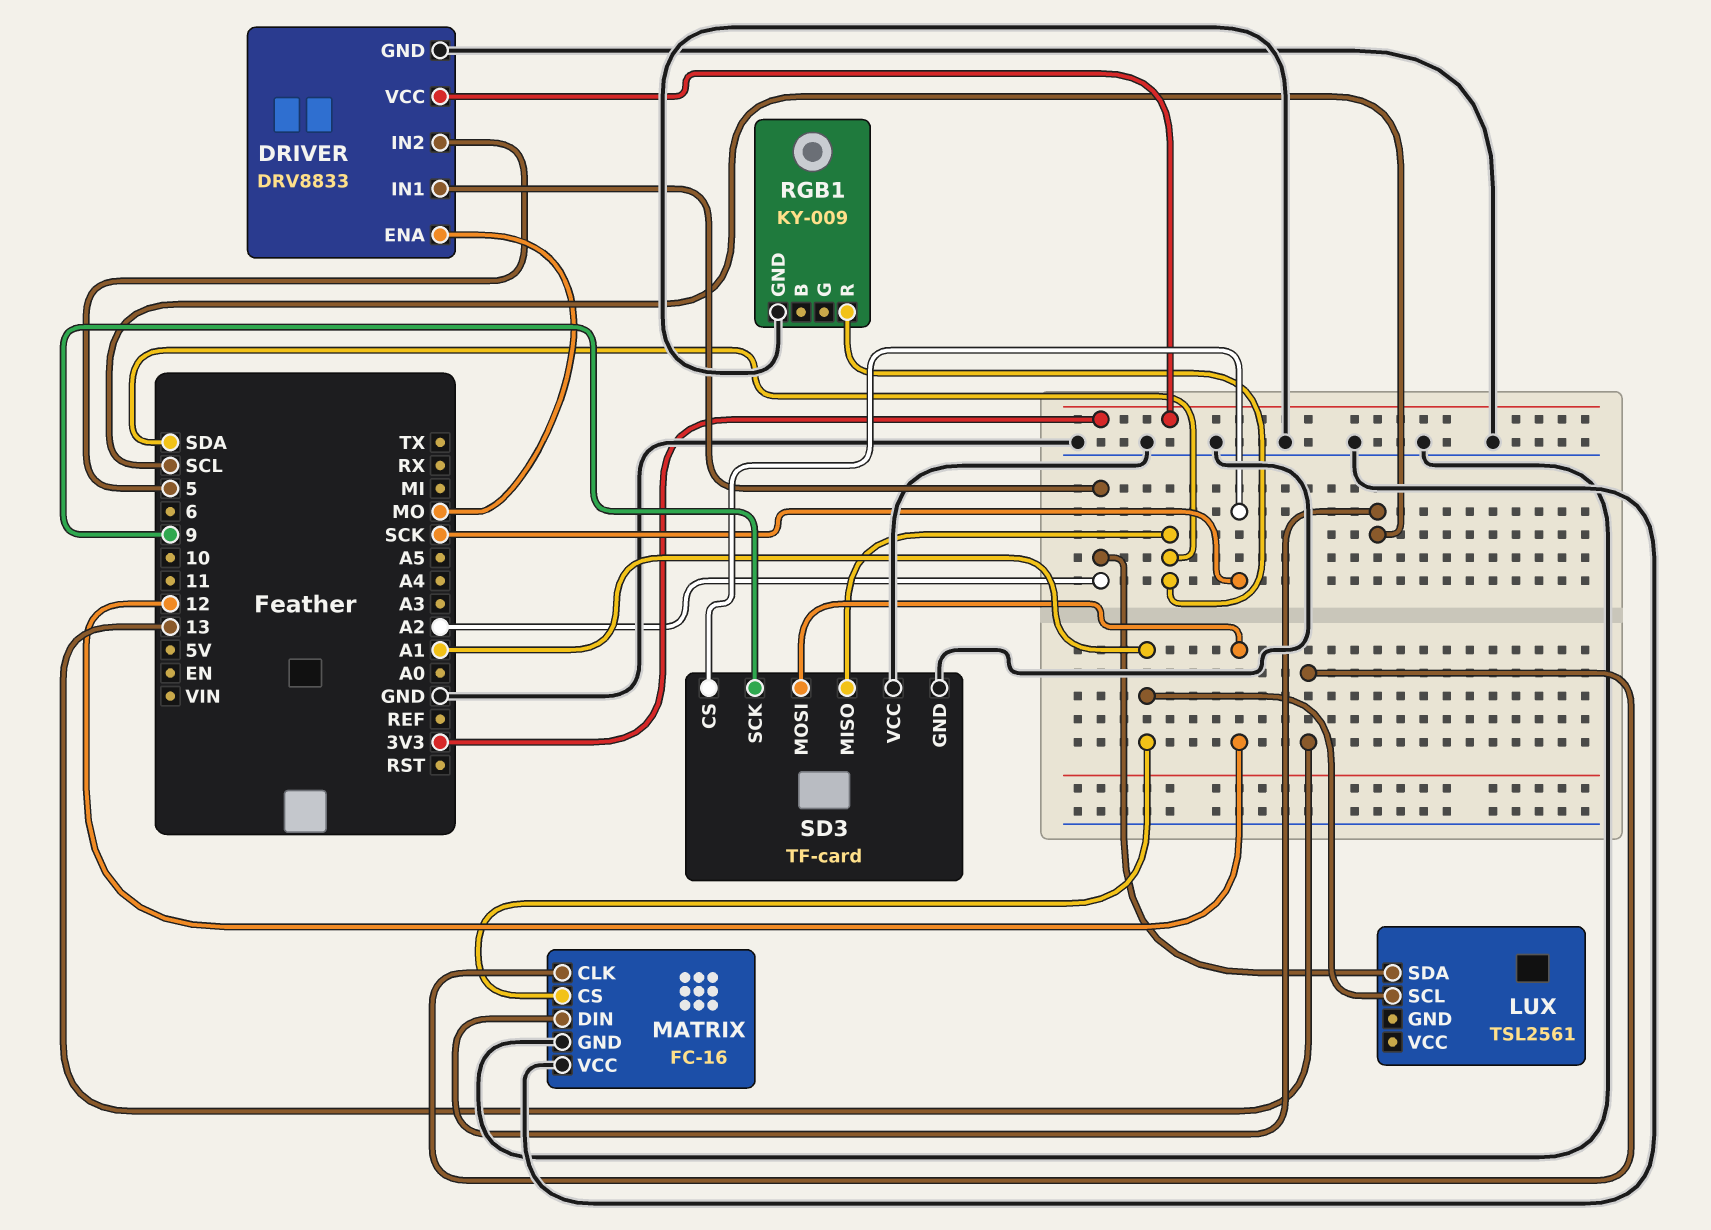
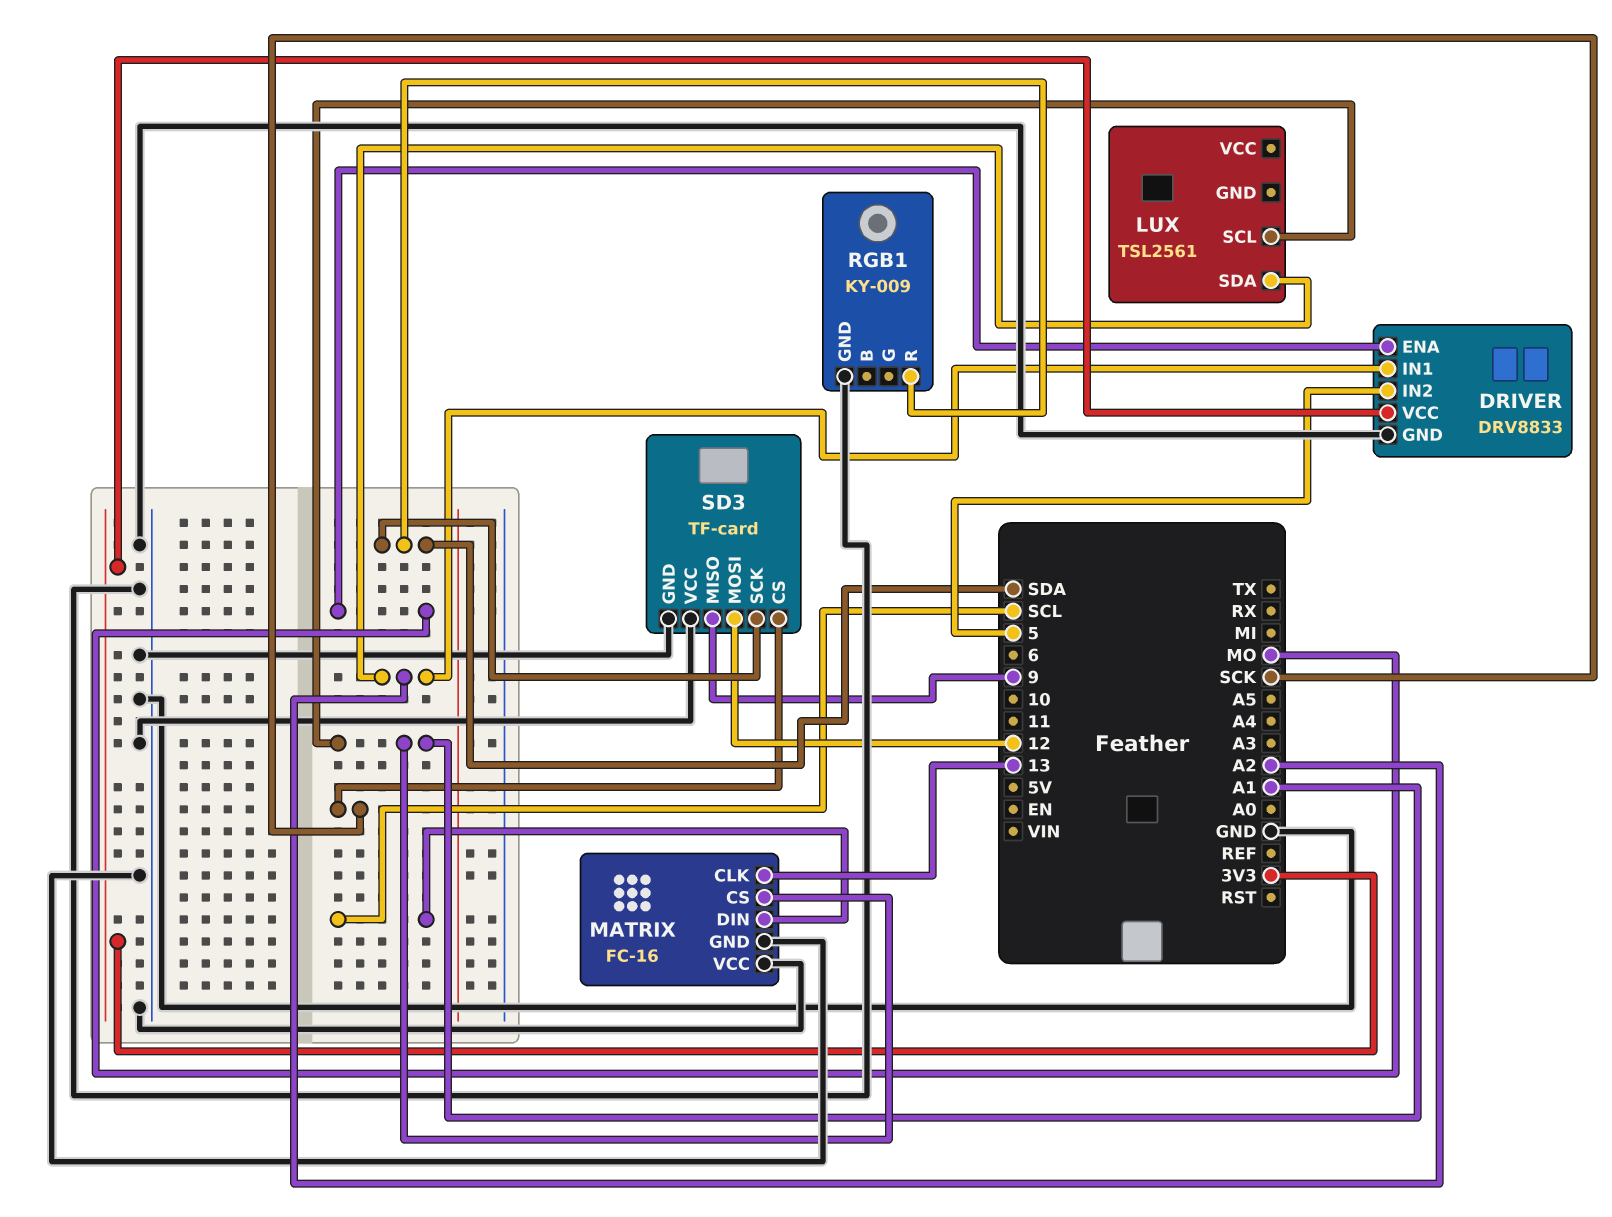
SD3 pin MISO: SDA -> 9
SD3 pin SCK: 9 -> SDA

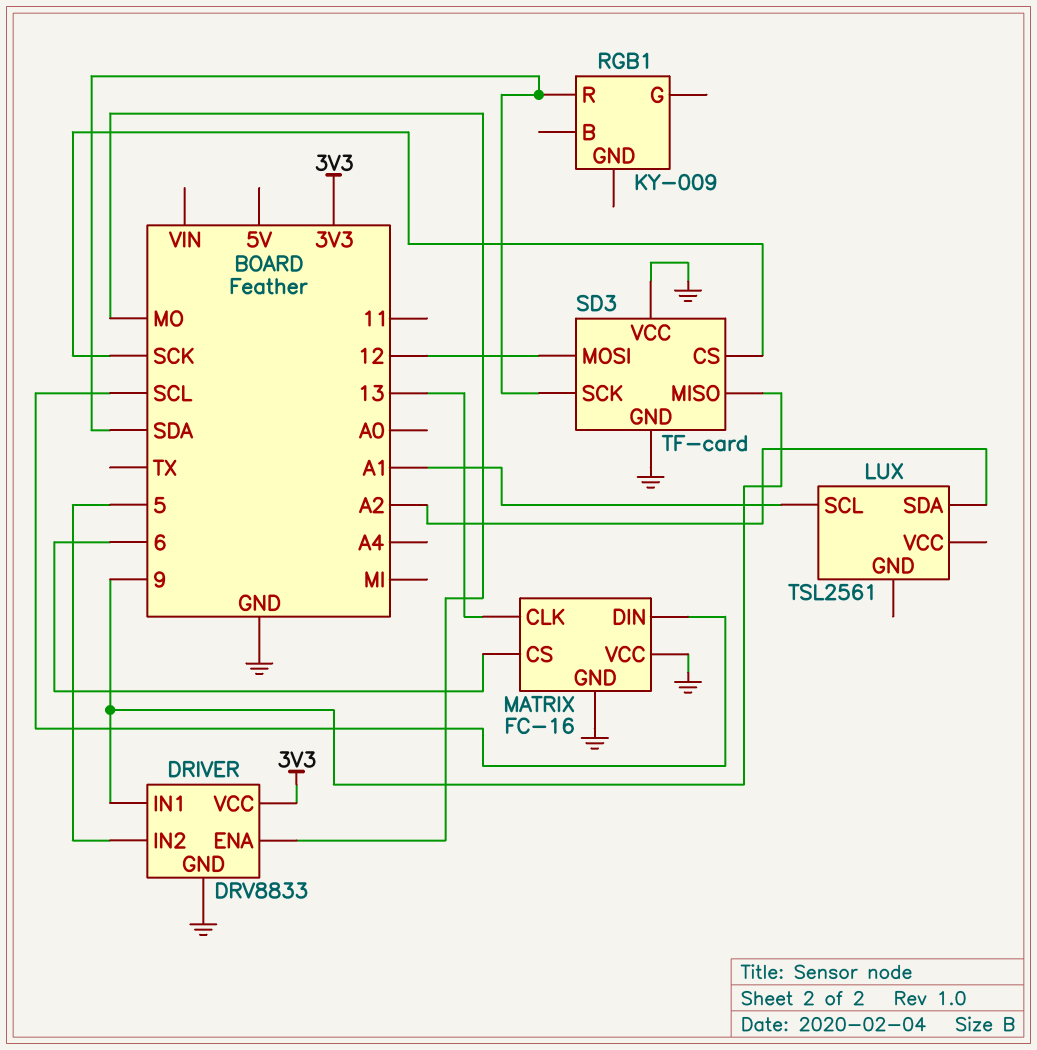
DRIVER pin IN1: A2 -> 9
MATRIX pin CS: A1 -> 6
RGB1 pin GND: GND -> none

